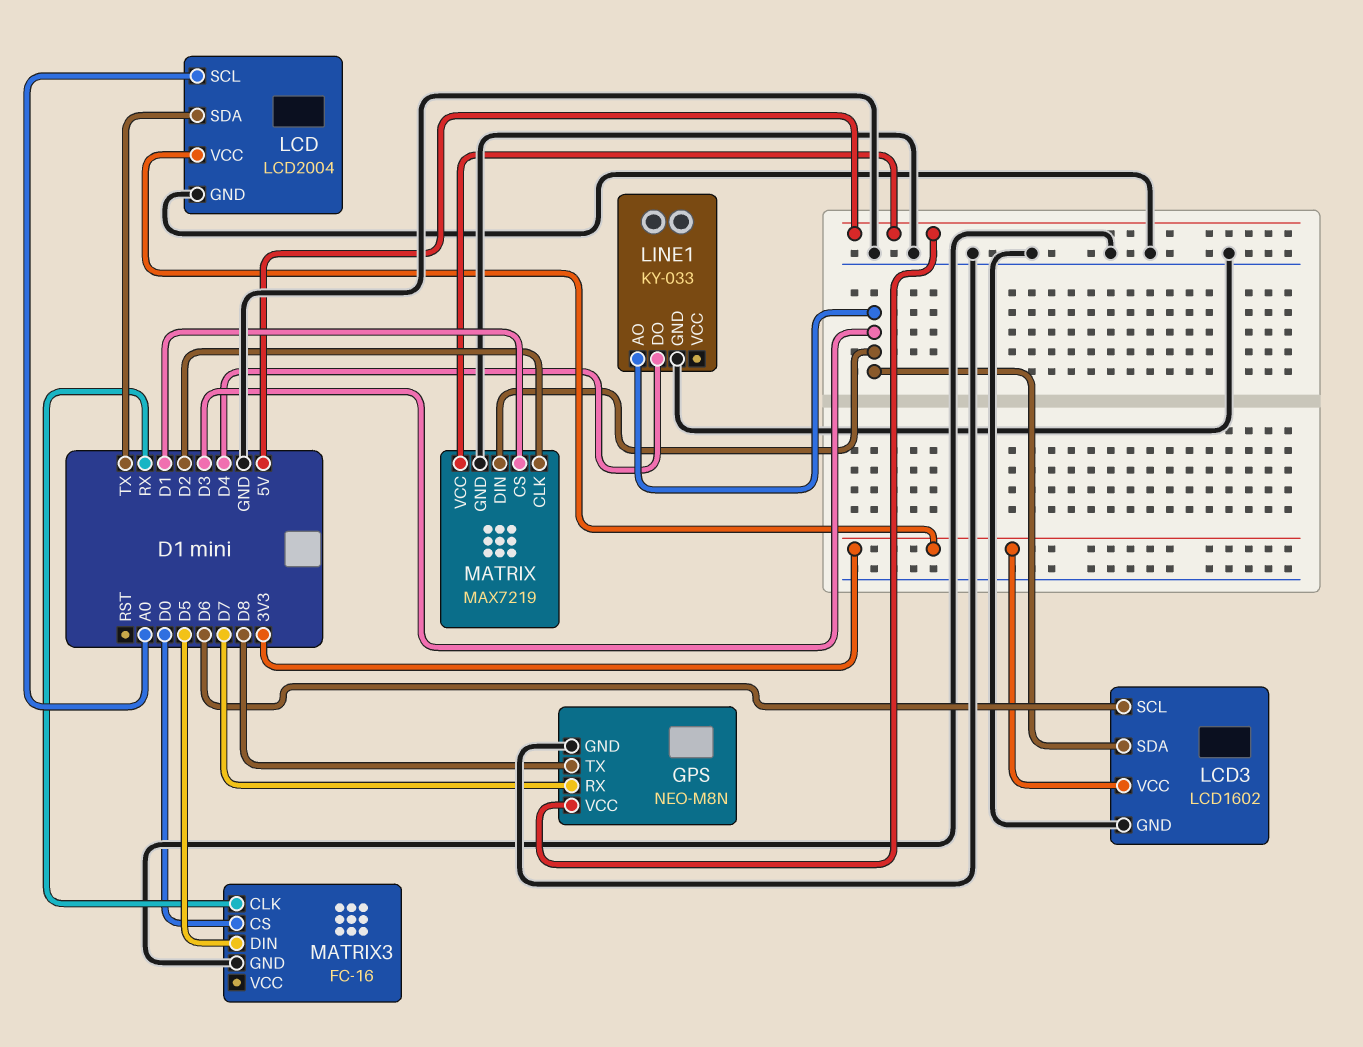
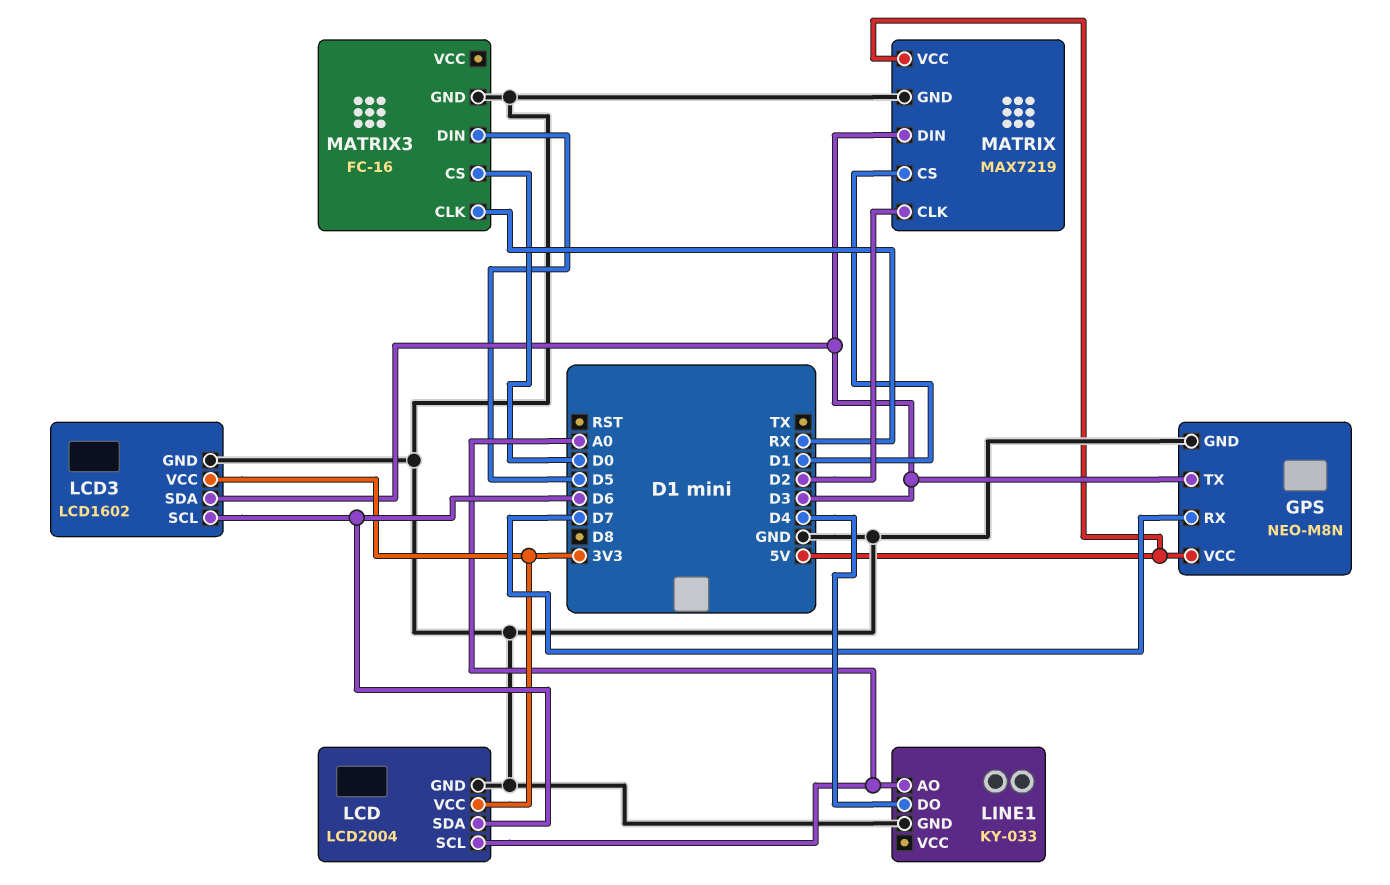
GPS pin TX: D8 -> D3
LCD pin SDA: TX -> D6
LINE1 pin AO: D3 -> A0

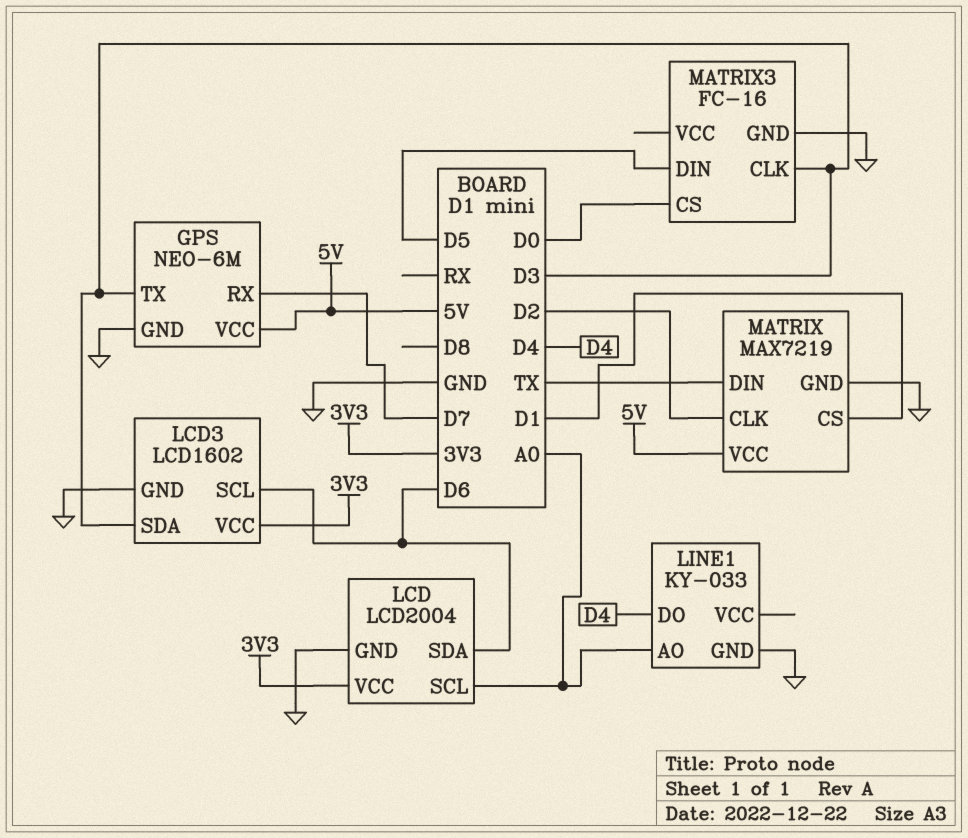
GPS: NEO-M8N -> NEO-6M
MATRIX pin DIN: D3 -> TX
MATRIX3 pin CLK: RX -> D3

